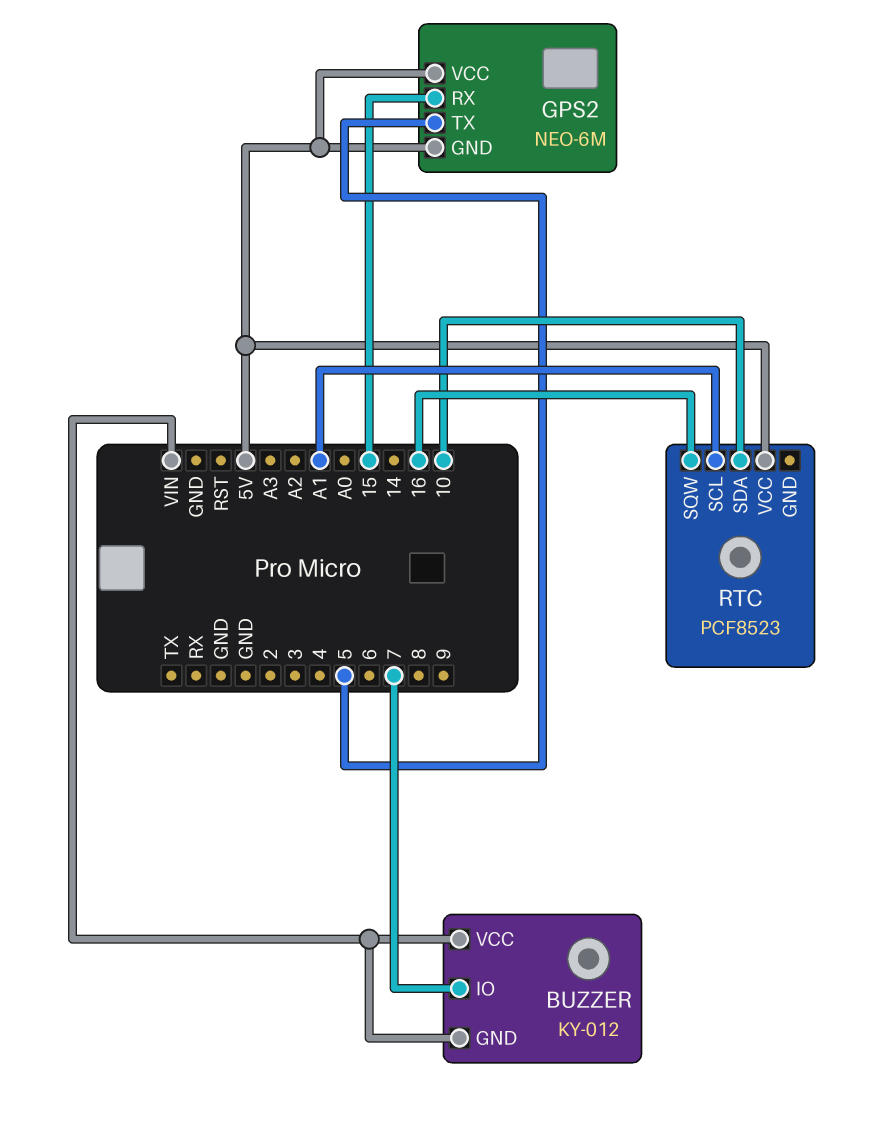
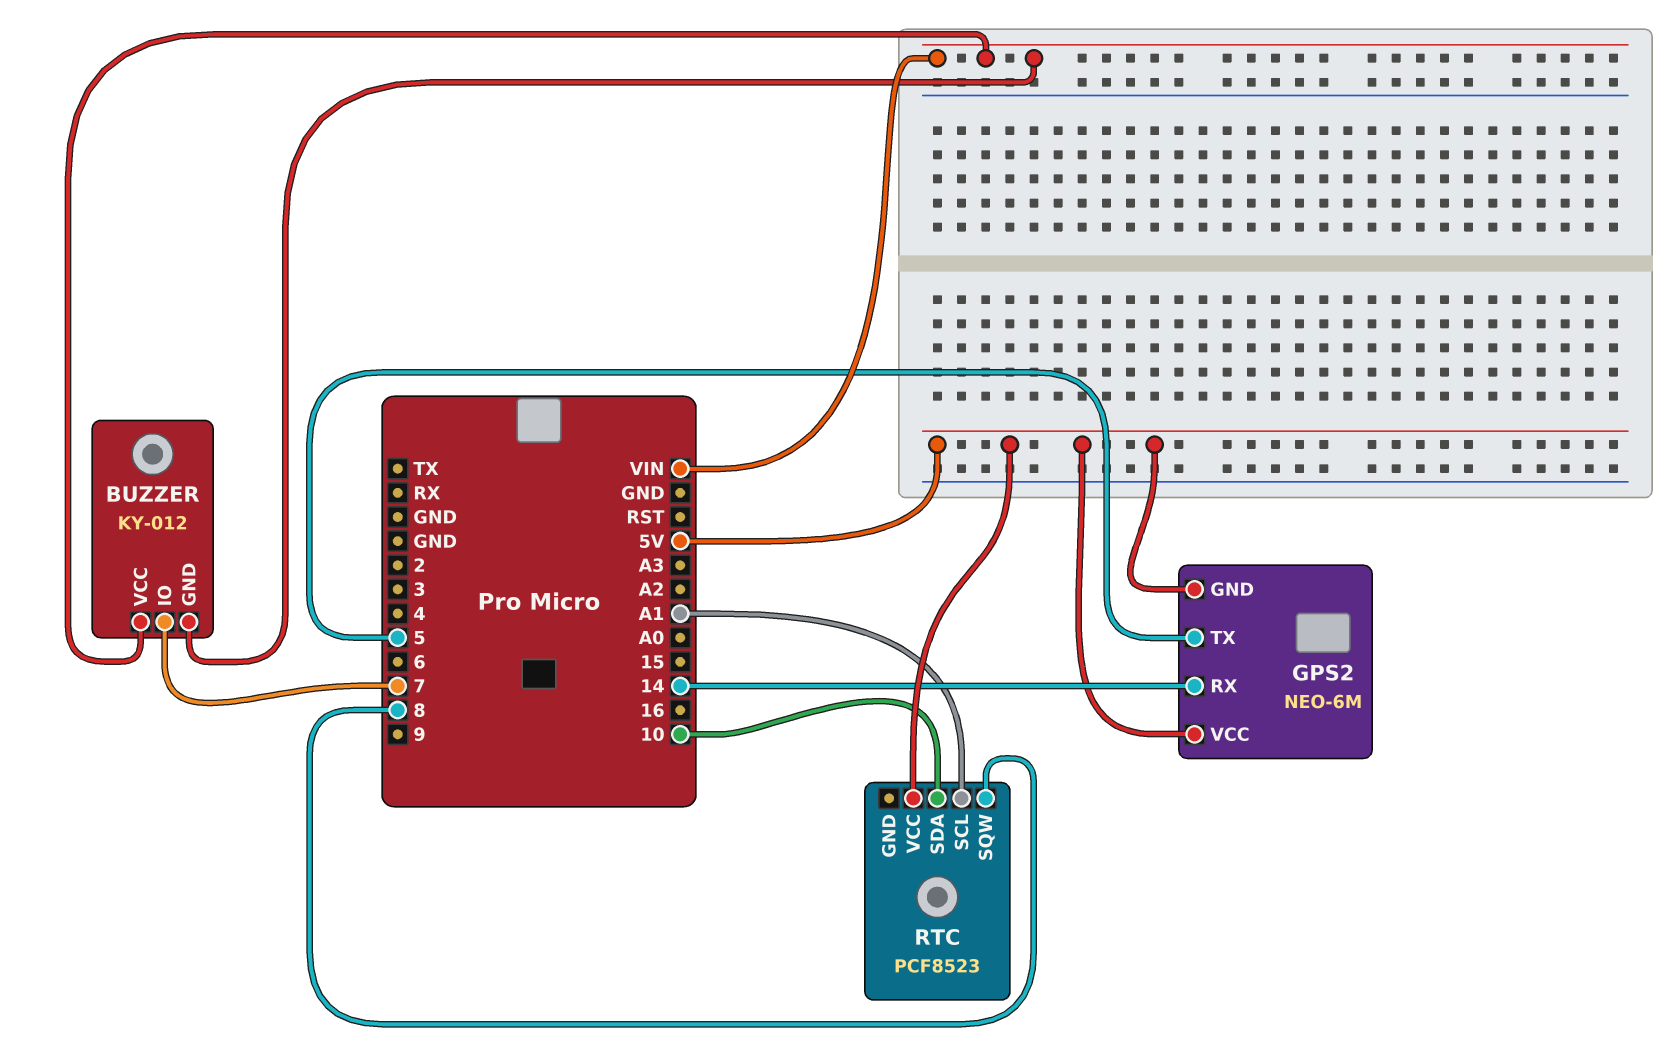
GPS2 pin RX: 15 -> 14
RTC pin SQW: 16 -> 8

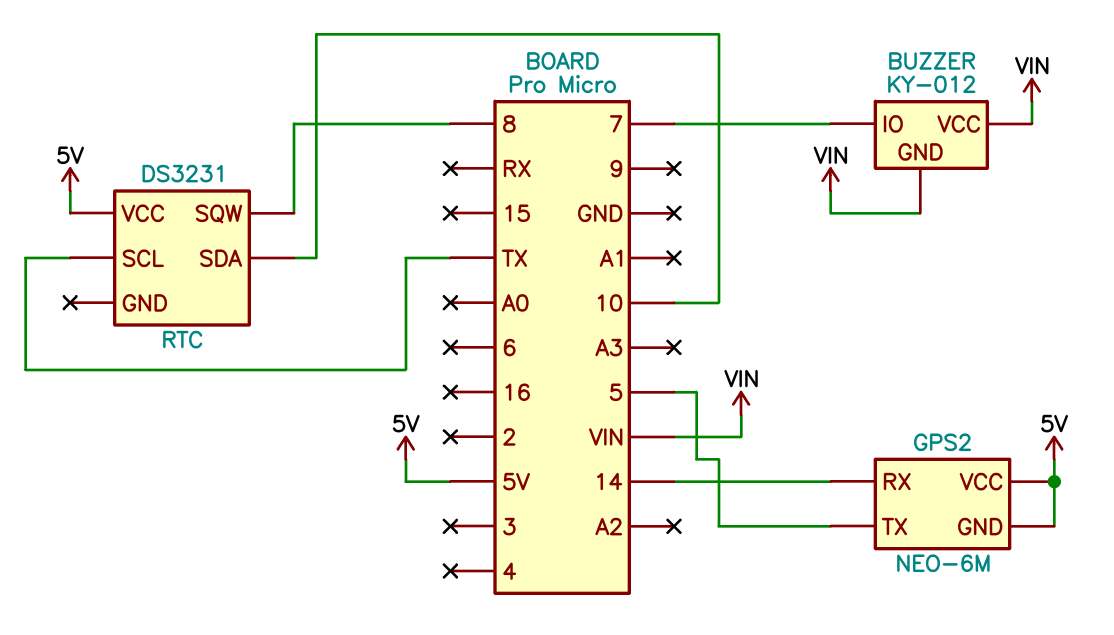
RTC: PCF8523 -> DS3231
RTC pin SCL: A1 -> TX

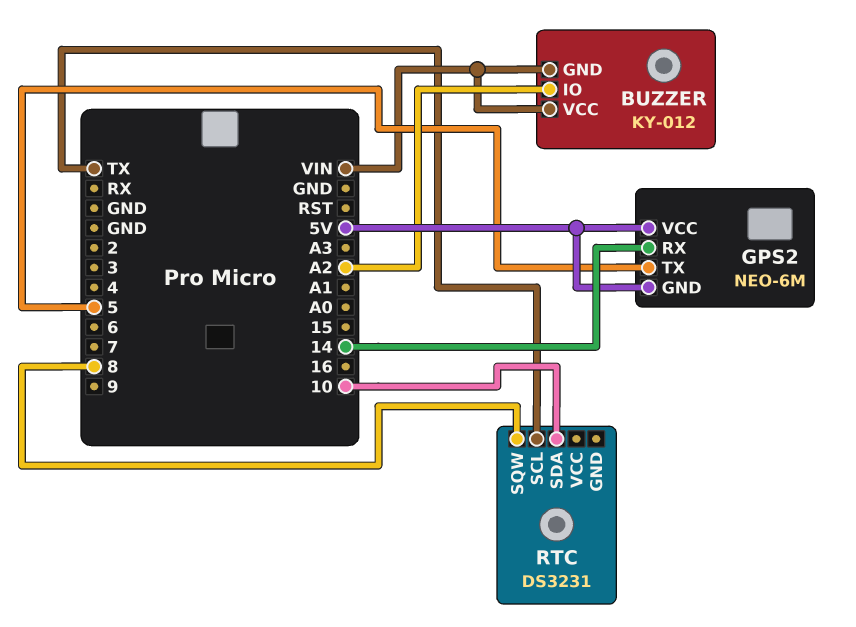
BUZZER pin IO: 7 -> A2
RTC pin VCC: 5V -> none

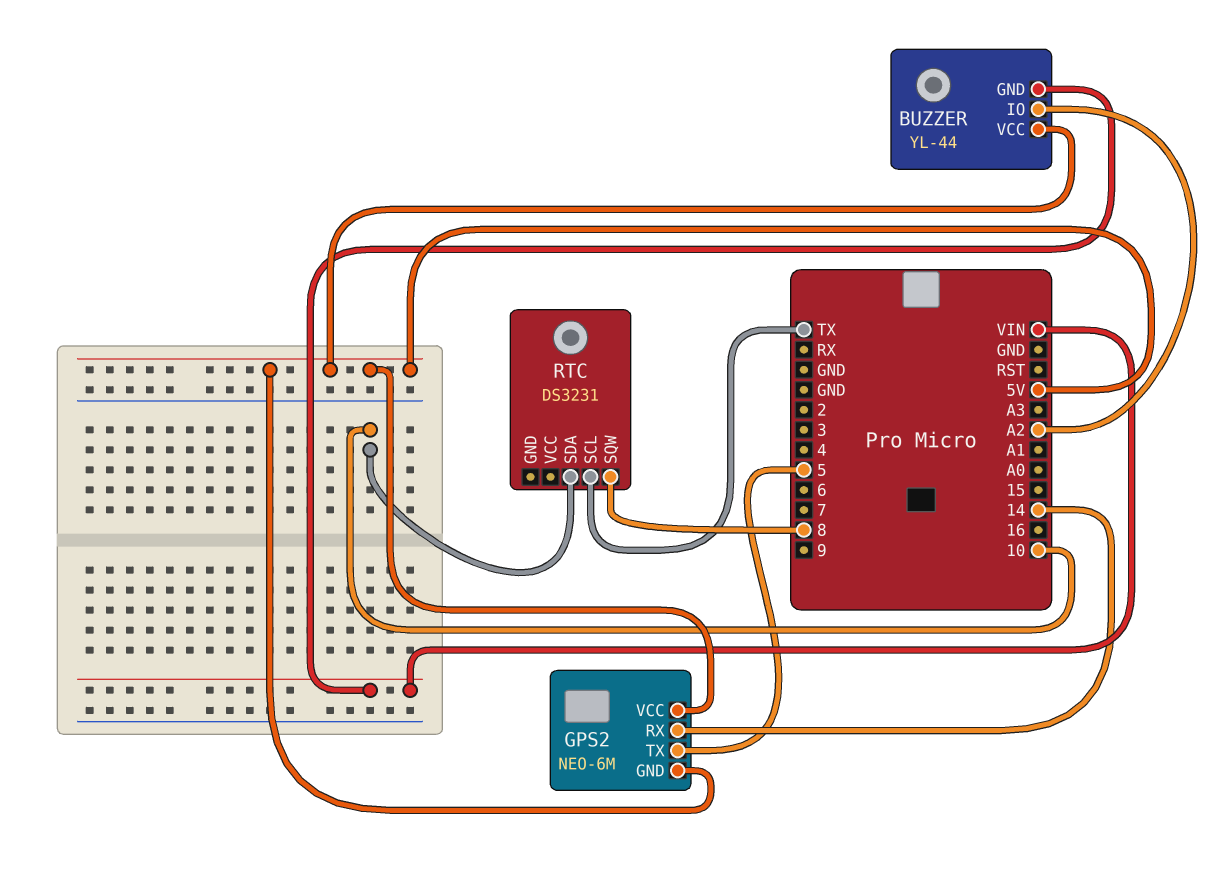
BUZZER: KY-012 -> YL-44
BUZZER pin VCC: VIN -> 5V

